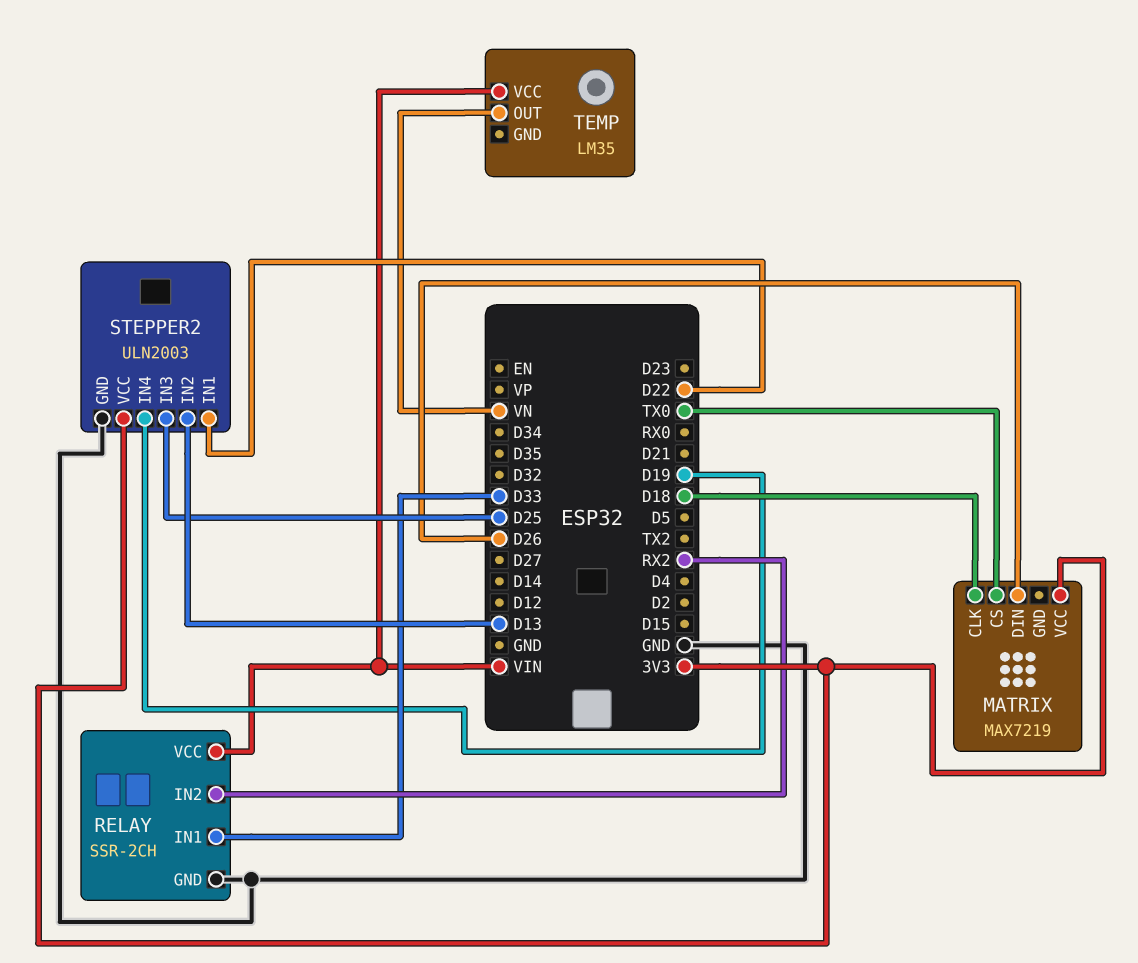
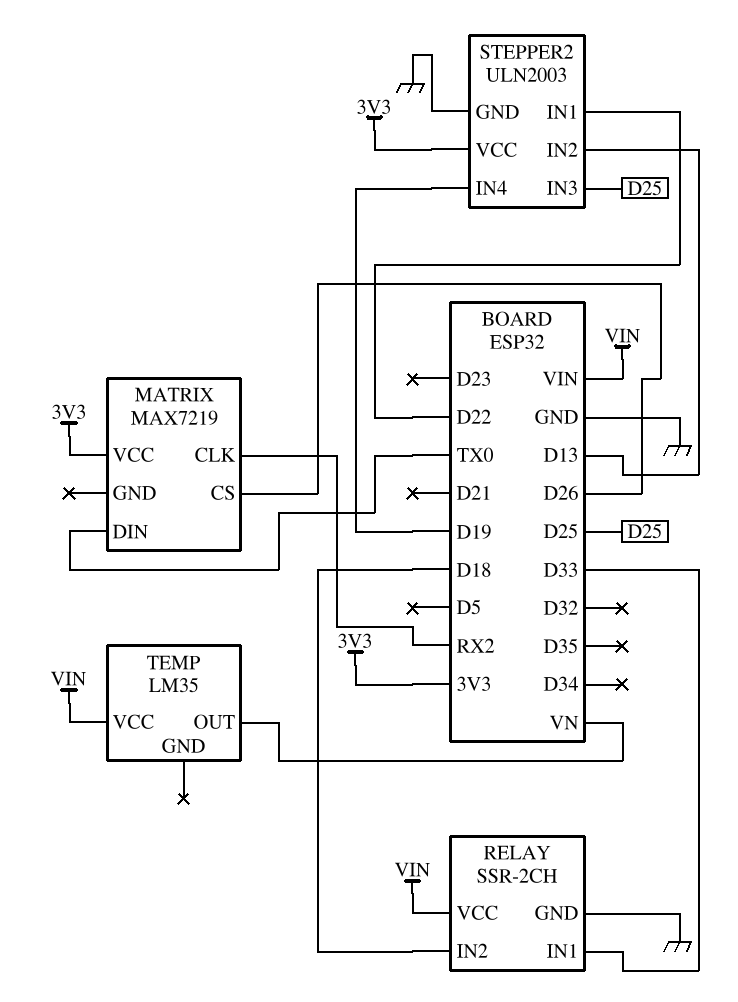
MATRIX pin CLK: D18 -> RX2
MATRIX pin CS: TX0 -> D26
MATRIX pin DIN: D26 -> TX0
RELAY pin IN2: RX2 -> D18

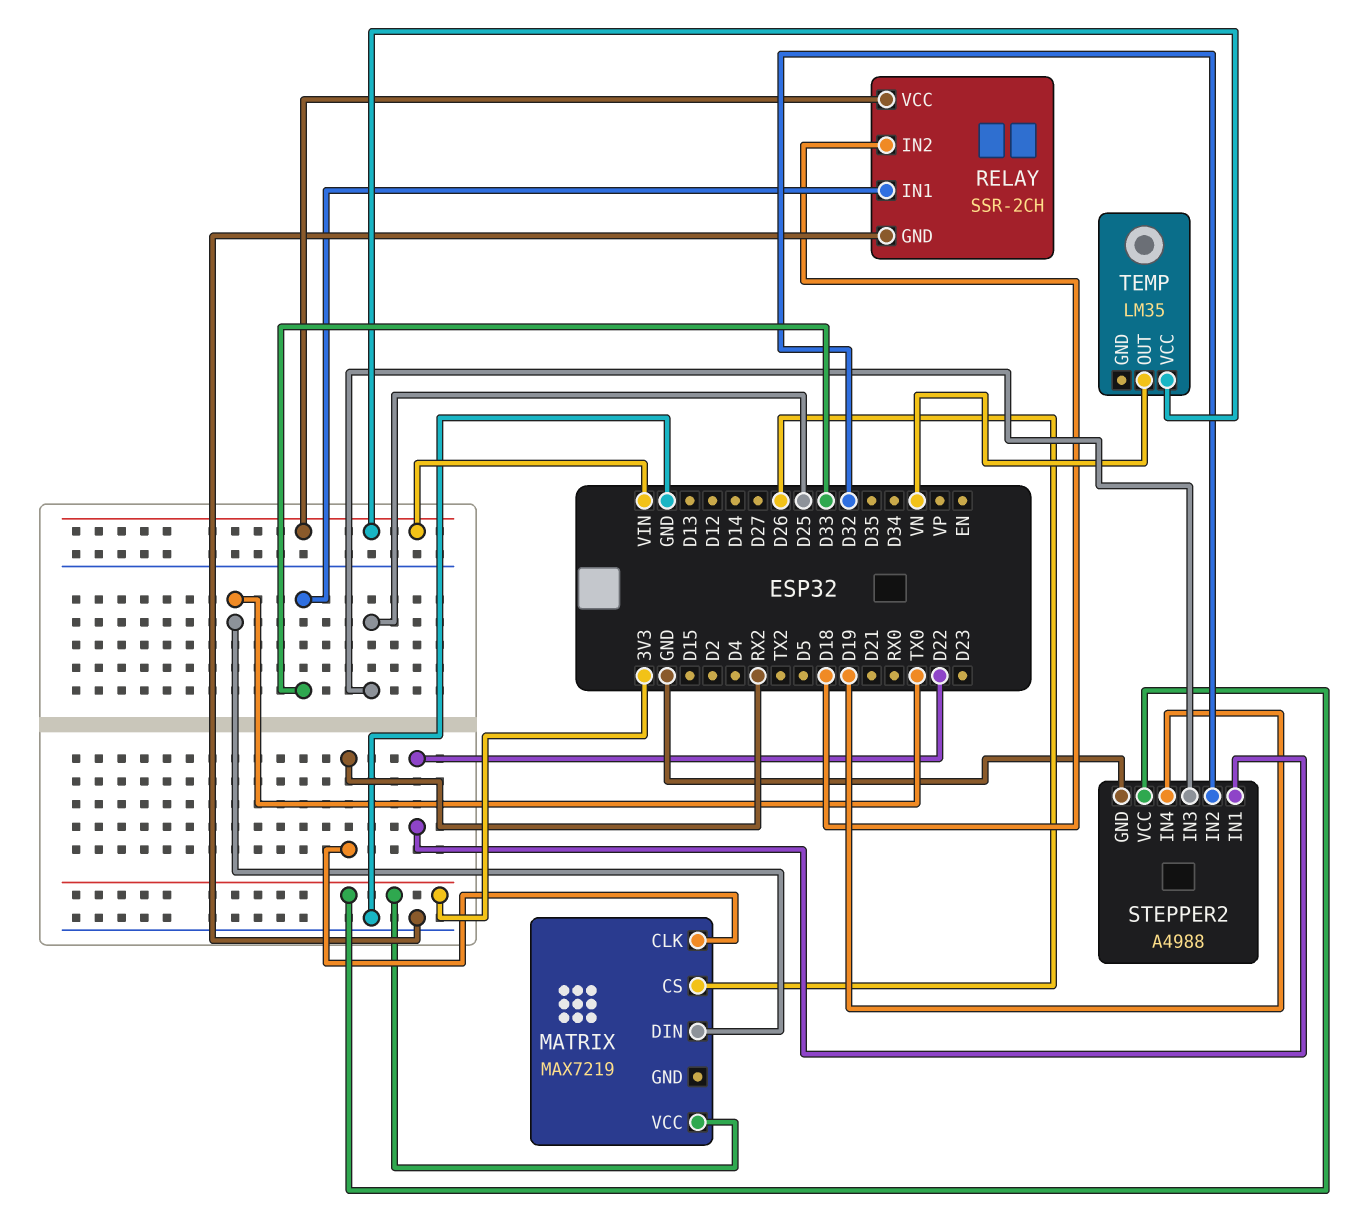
STEPPER2: ULN2003 -> A4988
STEPPER2 pin IN2: D13 -> D32

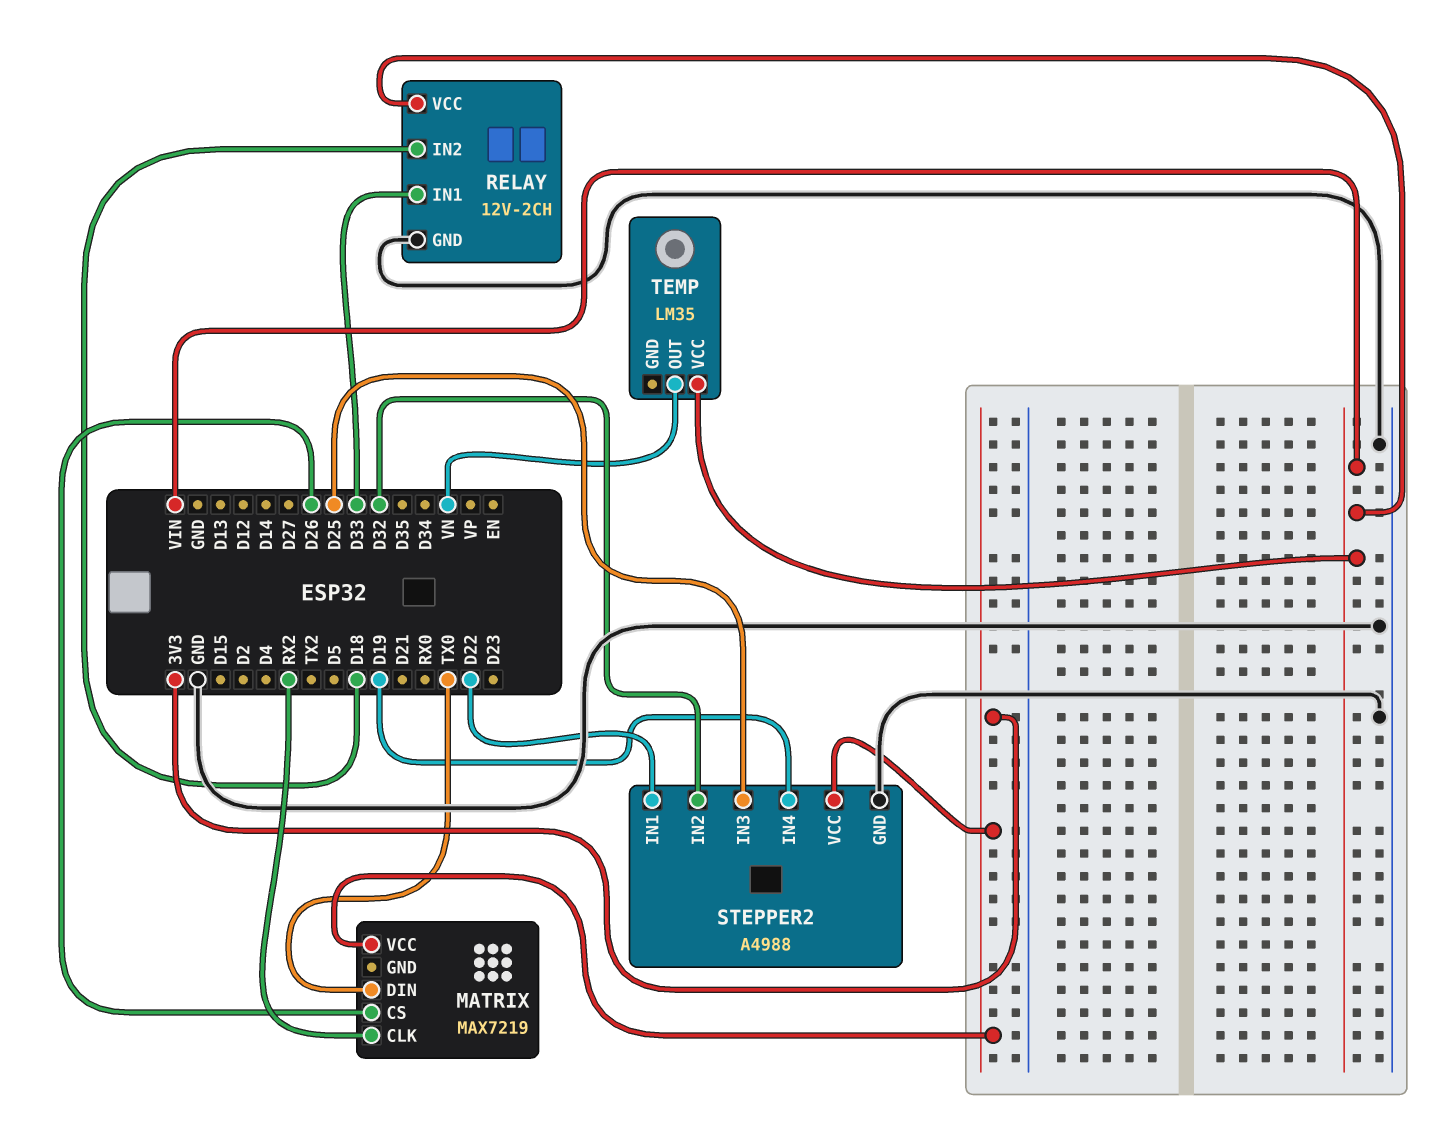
RELAY: SSR-2CH -> 12V-2CH

